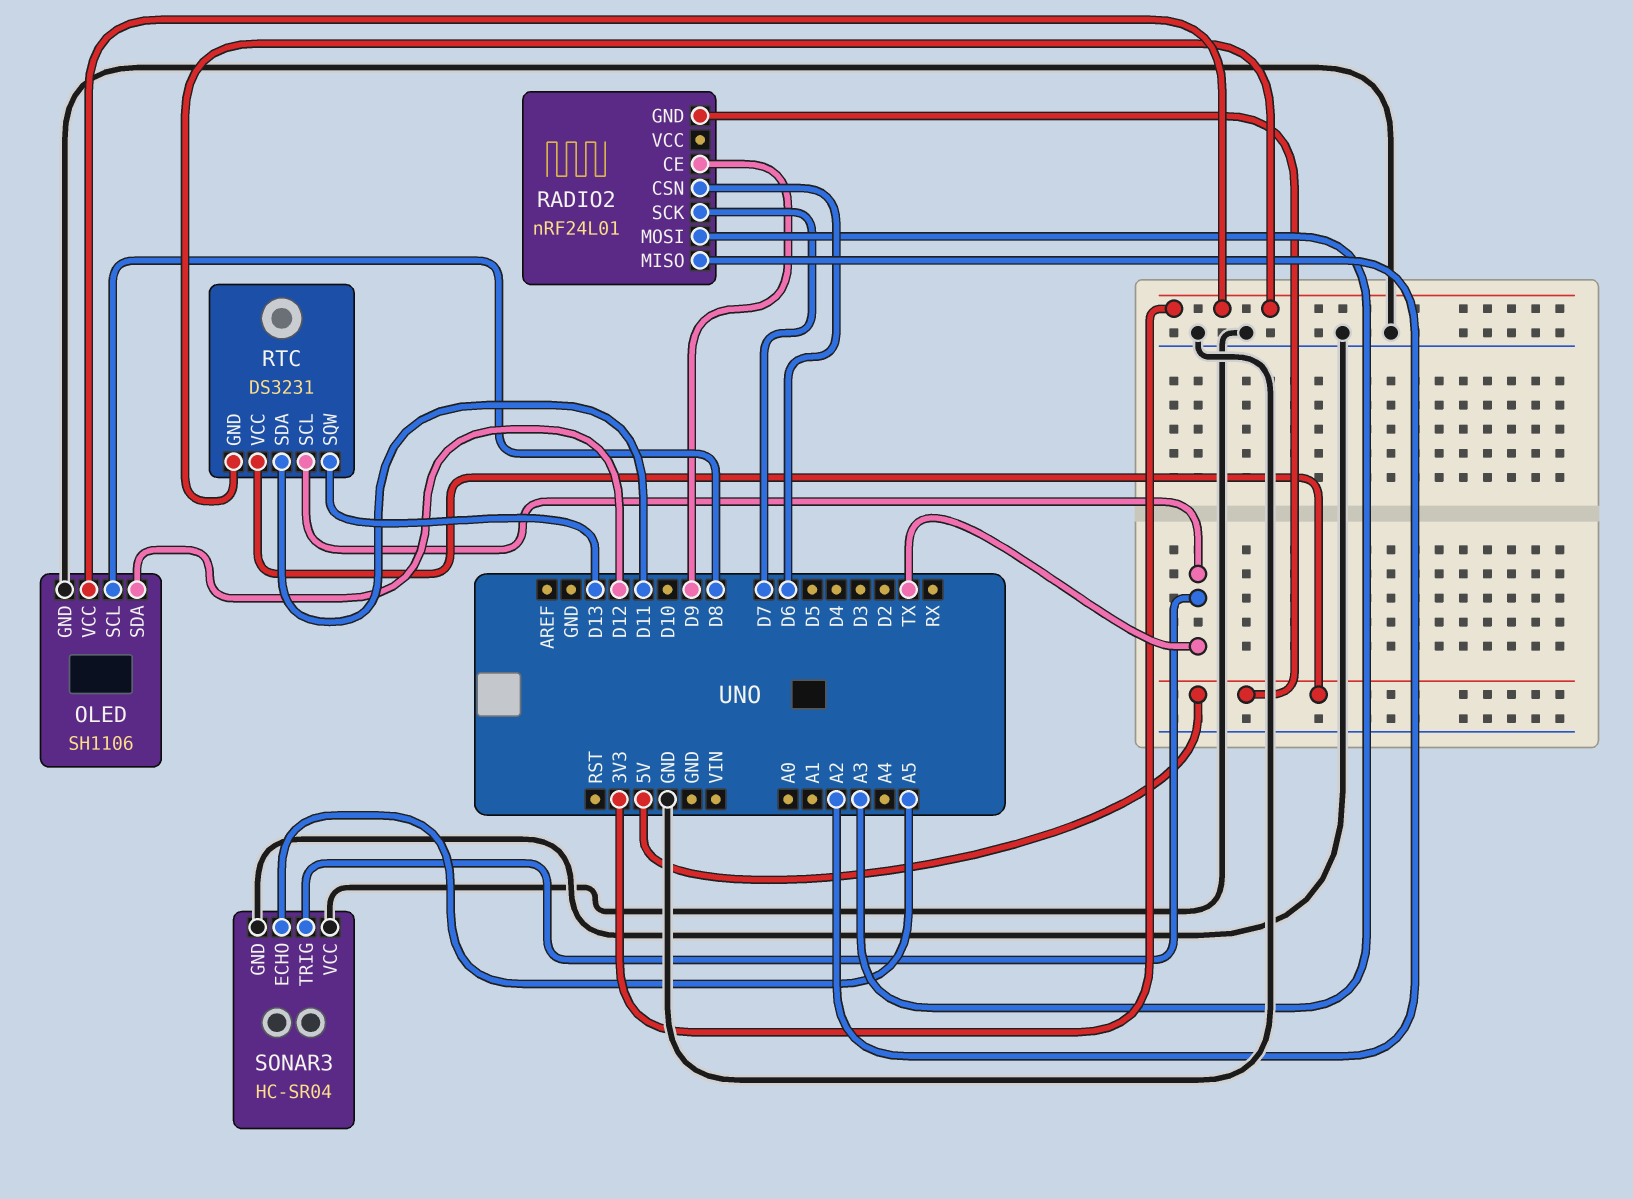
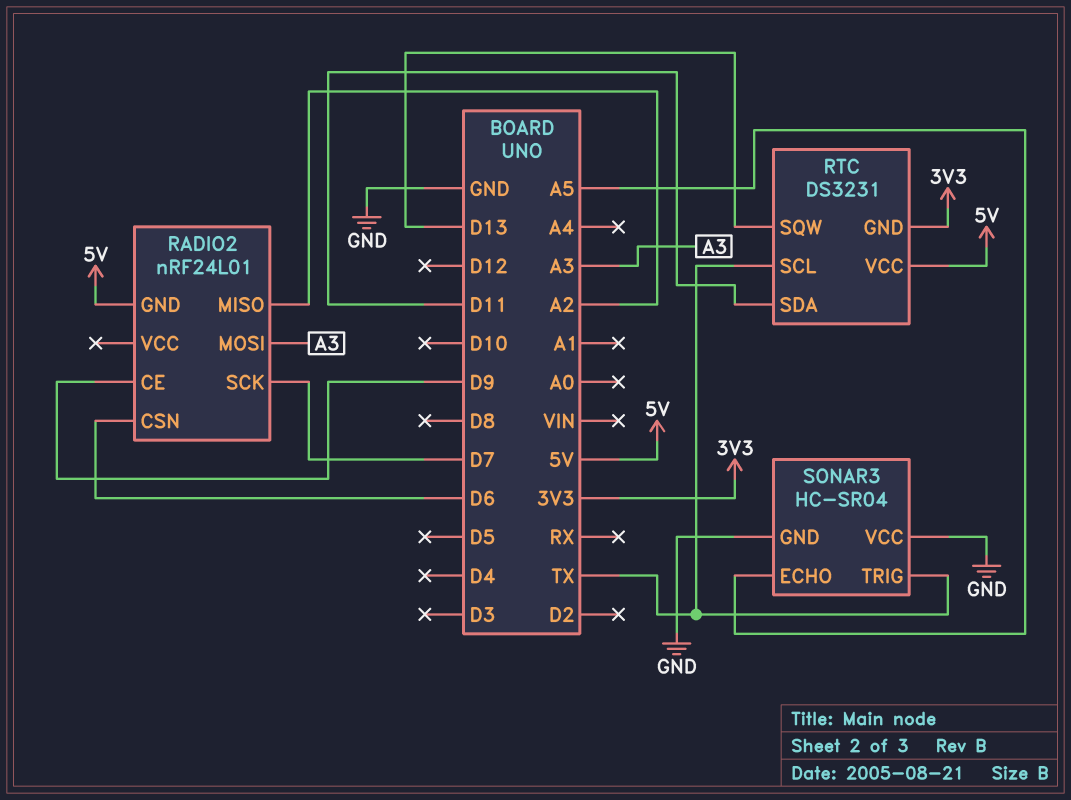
OLED: SH1106 -> none
OLED pin GND: GND -> none
OLED pin SCL: D8 -> none
OLED pin SDA: D12 -> none
OLED pin VCC: 3V3 -> none

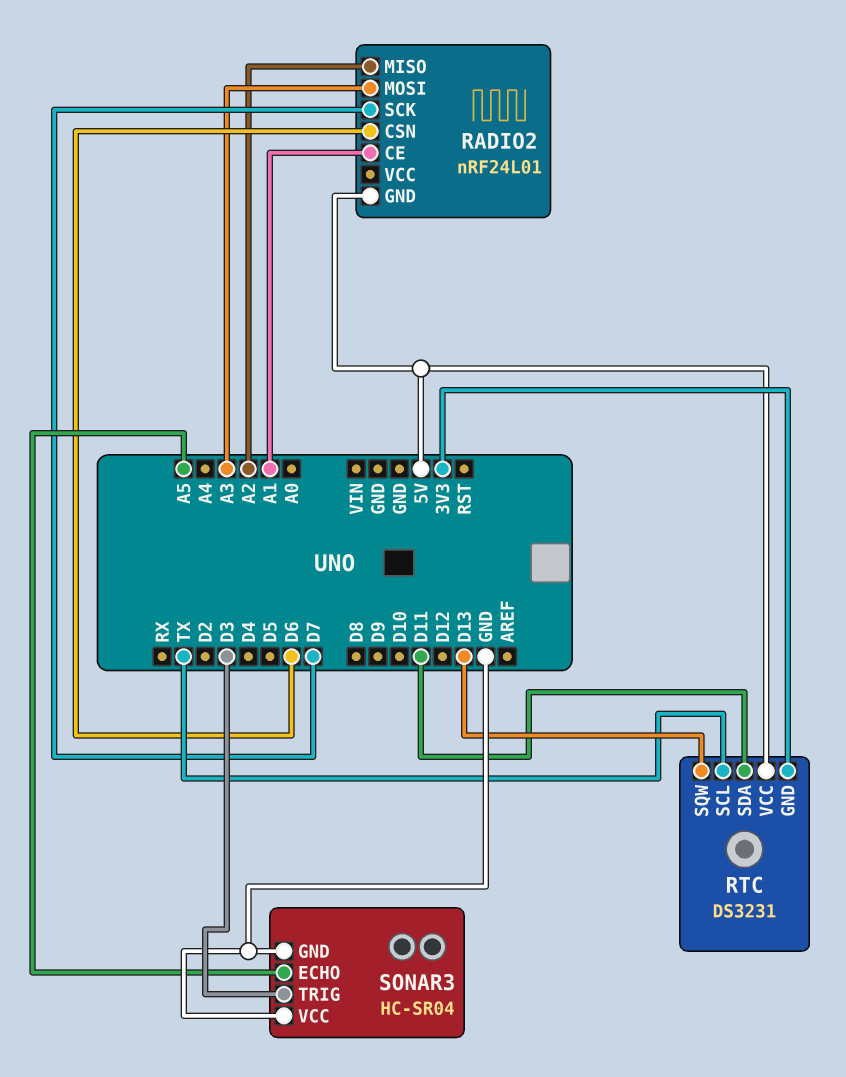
RADIO2 pin CE: D9 -> A1
SONAR3 pin TRIG: TX -> D3

